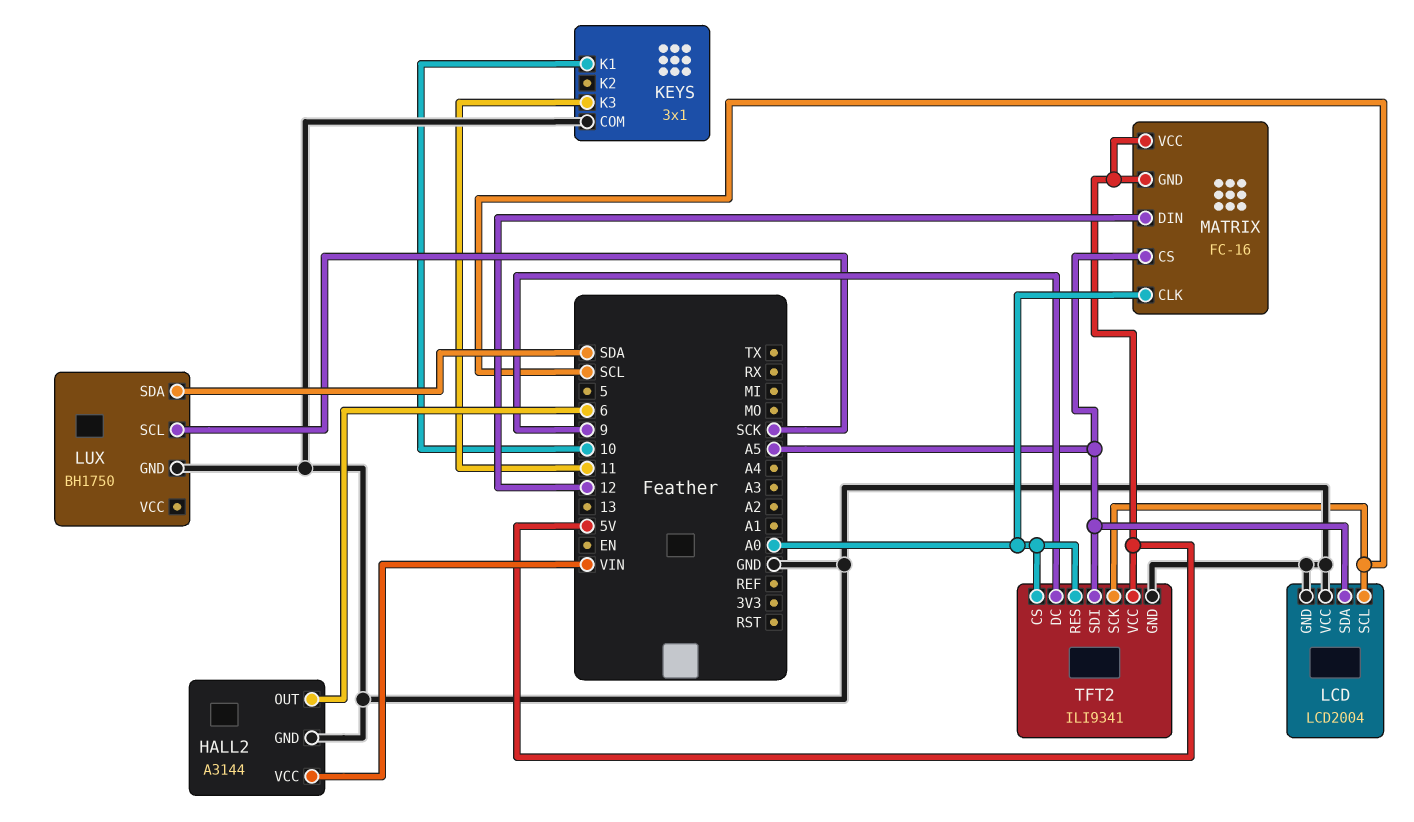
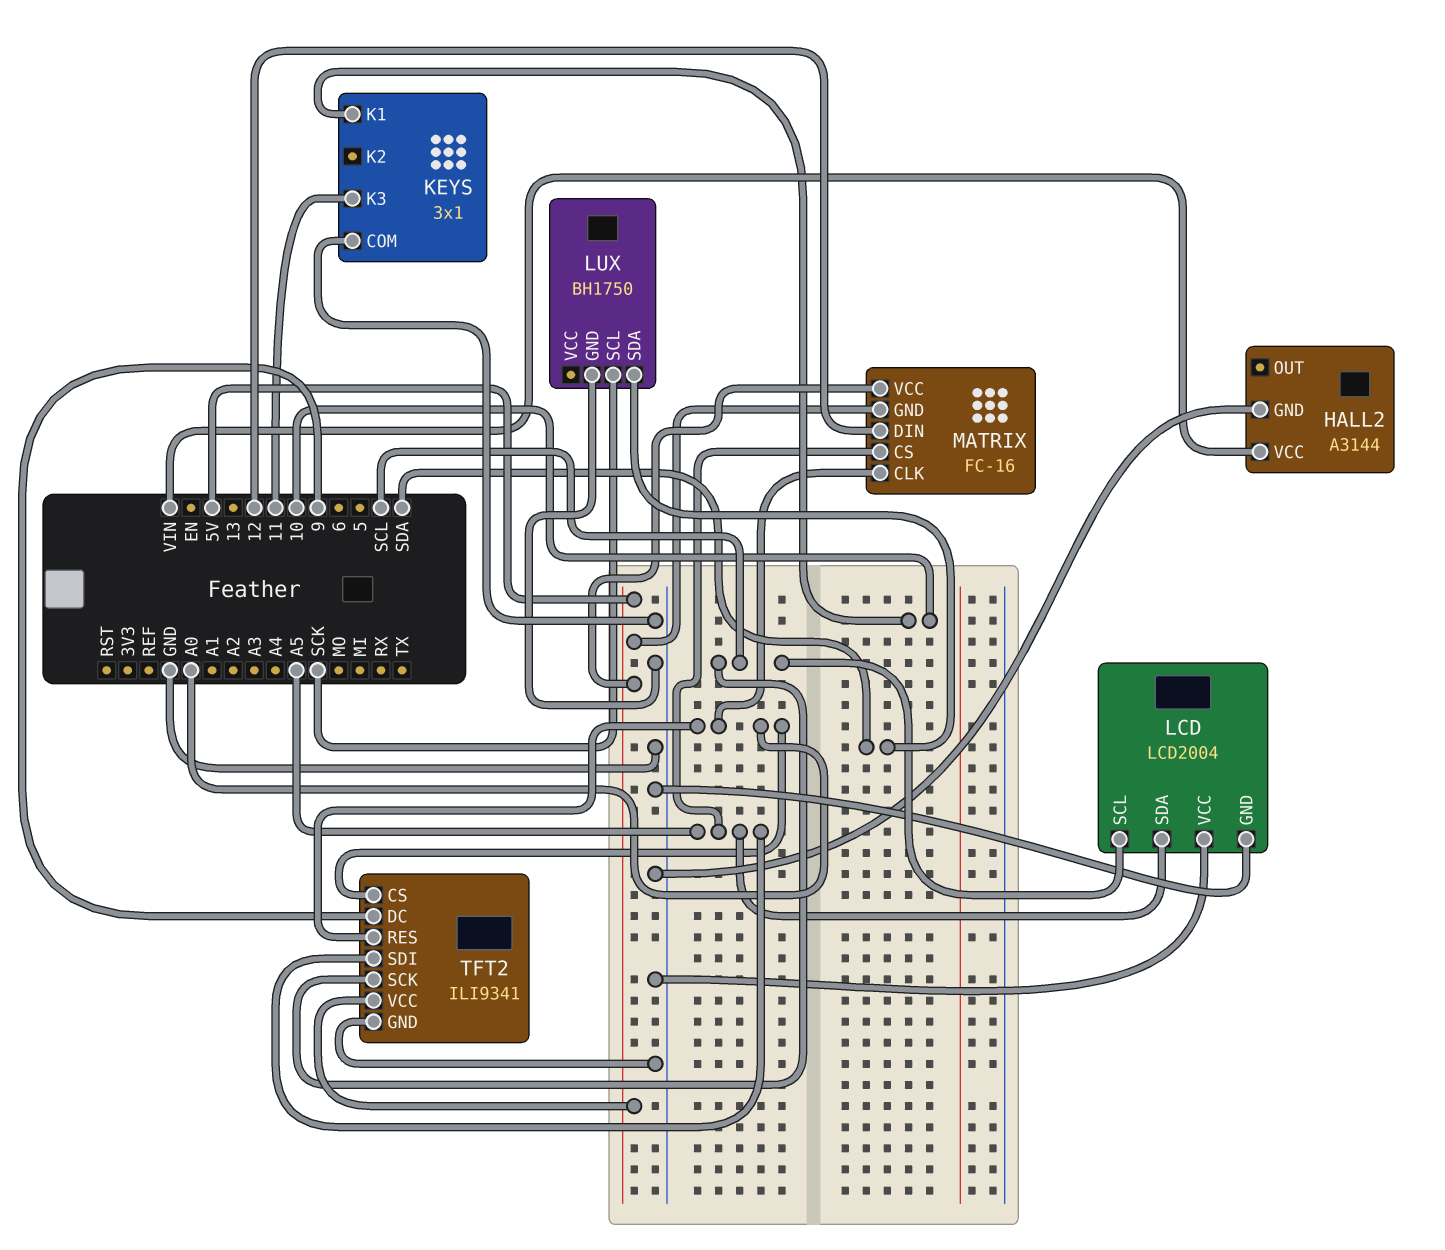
HALL2 pin OUT: 6 -> none

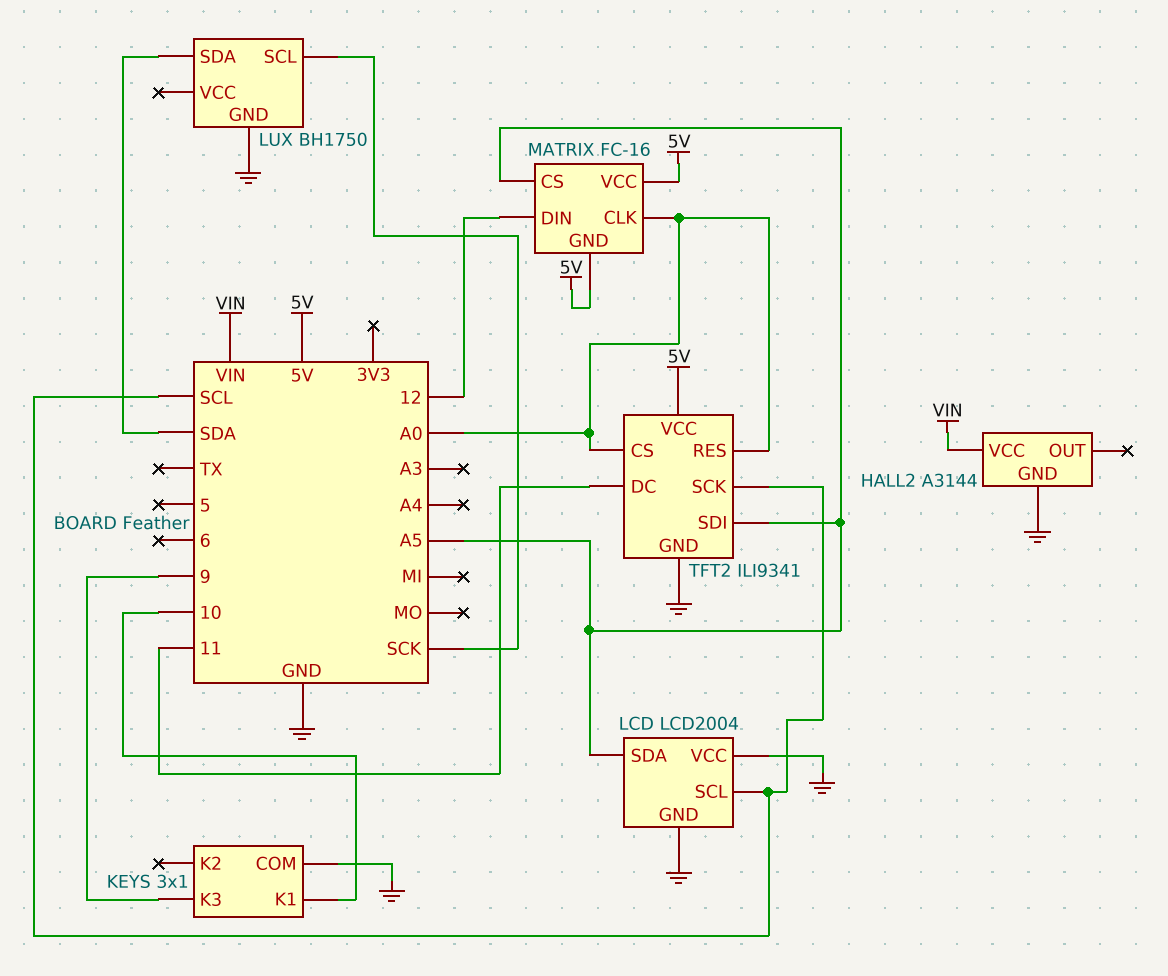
KEYS pin K3: 11 -> 9
TFT2 pin DC: 9 -> 11

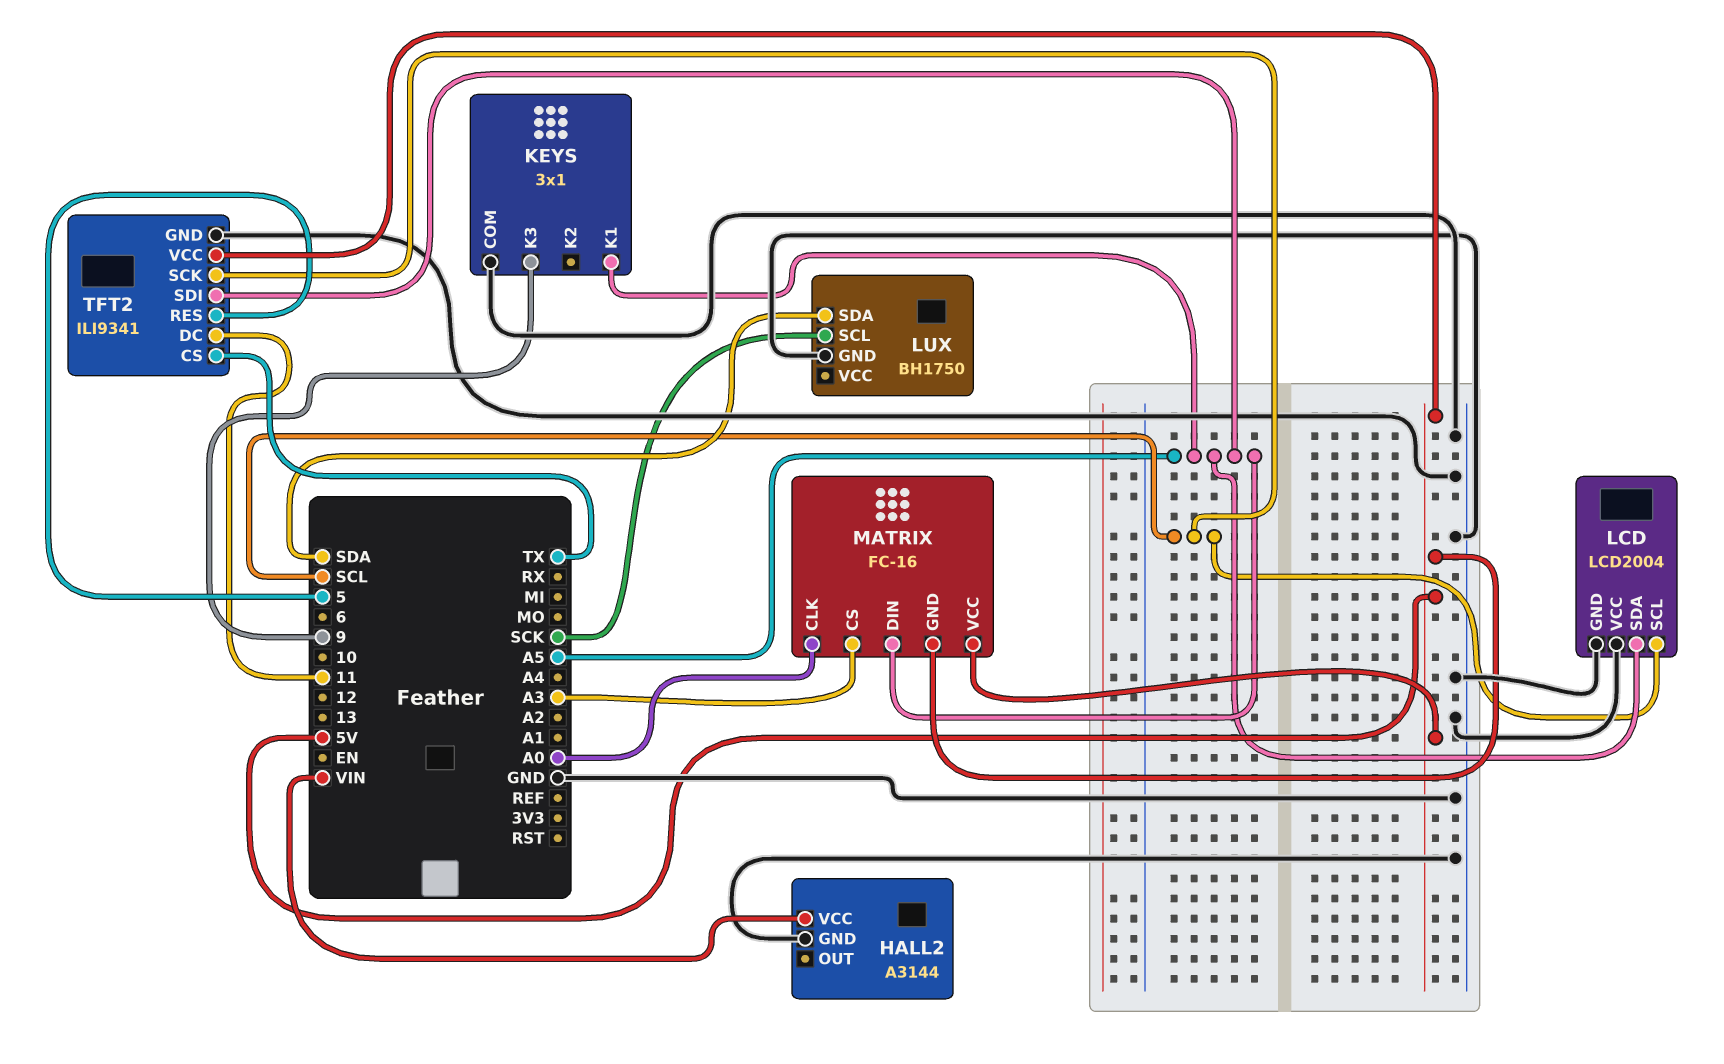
KEYS pin K1: 10 -> A5
MATRIX pin CS: A5 -> A3
MATRIX pin DIN: 12 -> A5
TFT2 pin CS: A0 -> TX
TFT2 pin RES: A0 -> 5

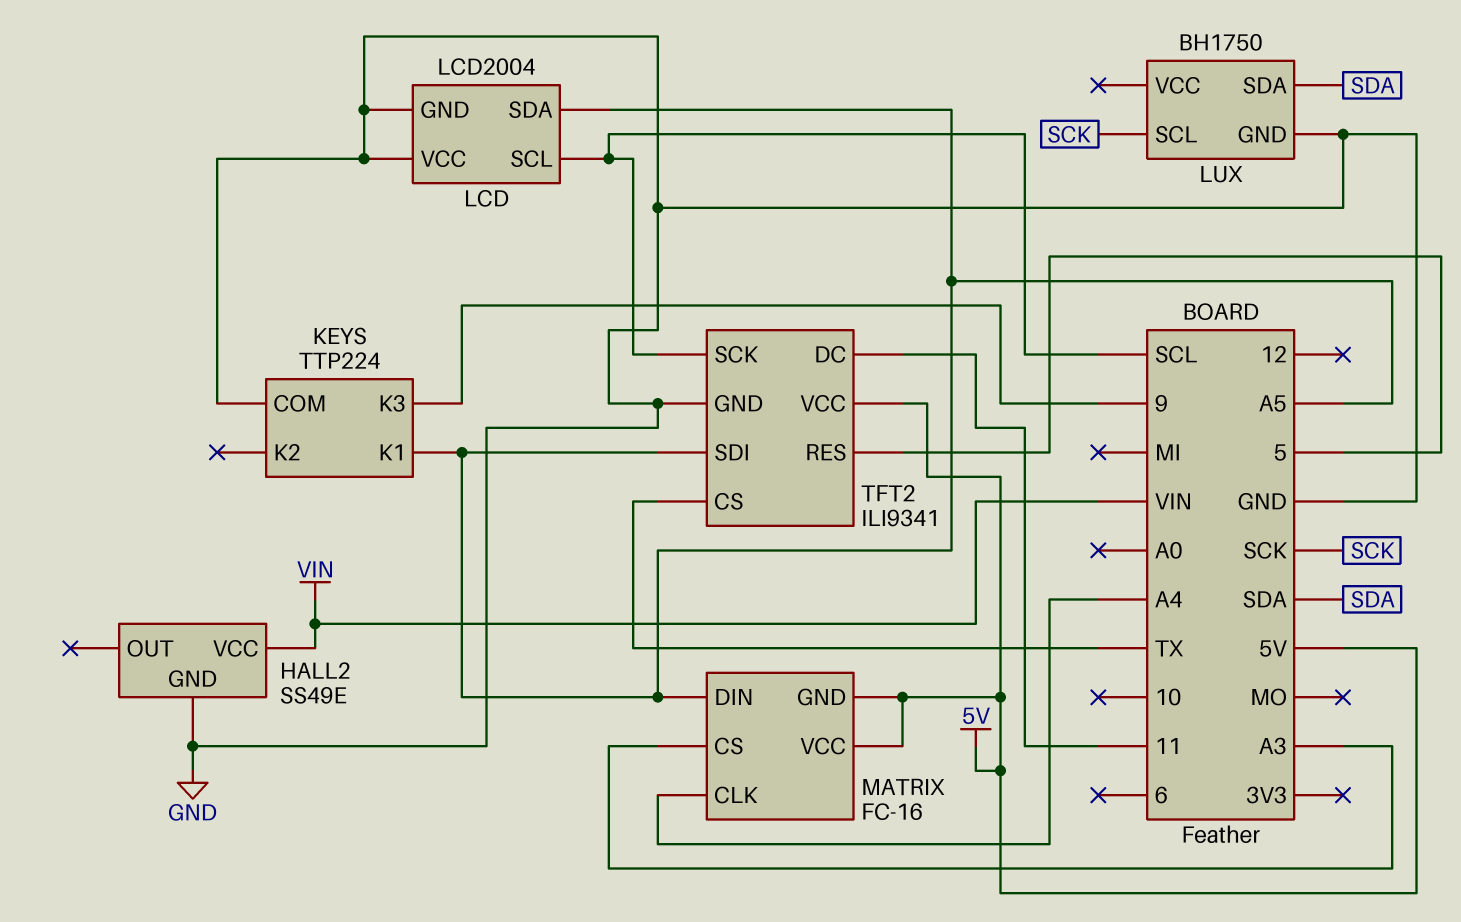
HALL2: A3144 -> SS49E
KEYS: 3x1 -> TTP224
MATRIX pin CLK: A0 -> A4

